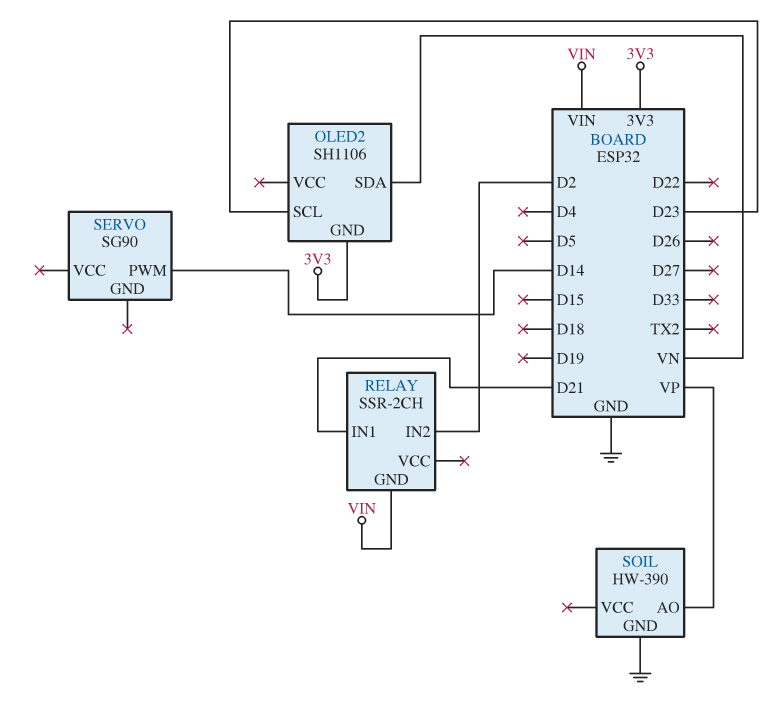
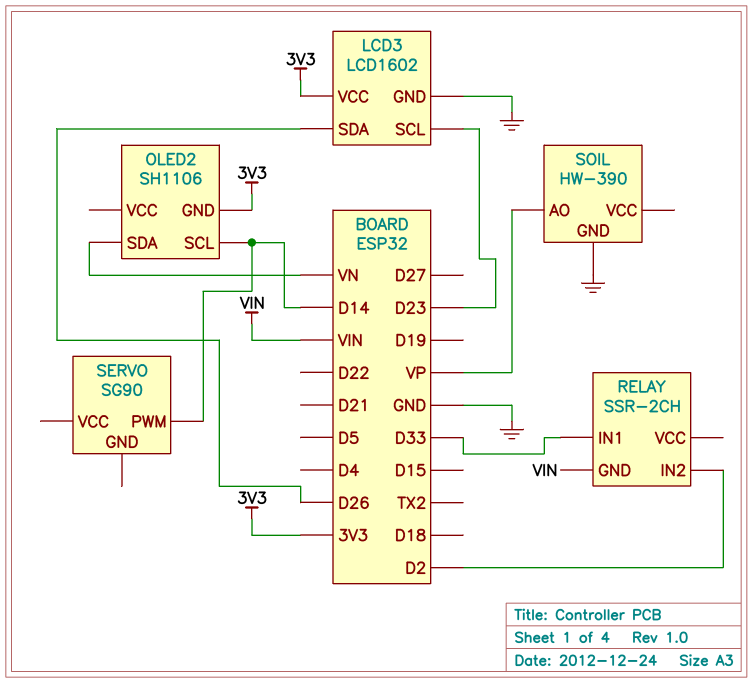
LCD3: none -> LCD1602
LCD3 pin GND: none -> GND
LCD3 pin SCL: none -> D23
LCD3 pin SDA: none -> D26
LCD3 pin VCC: none -> 3V3
OLED2 pin SCL: D23 -> D14
RELAY pin IN1: D21 -> D33

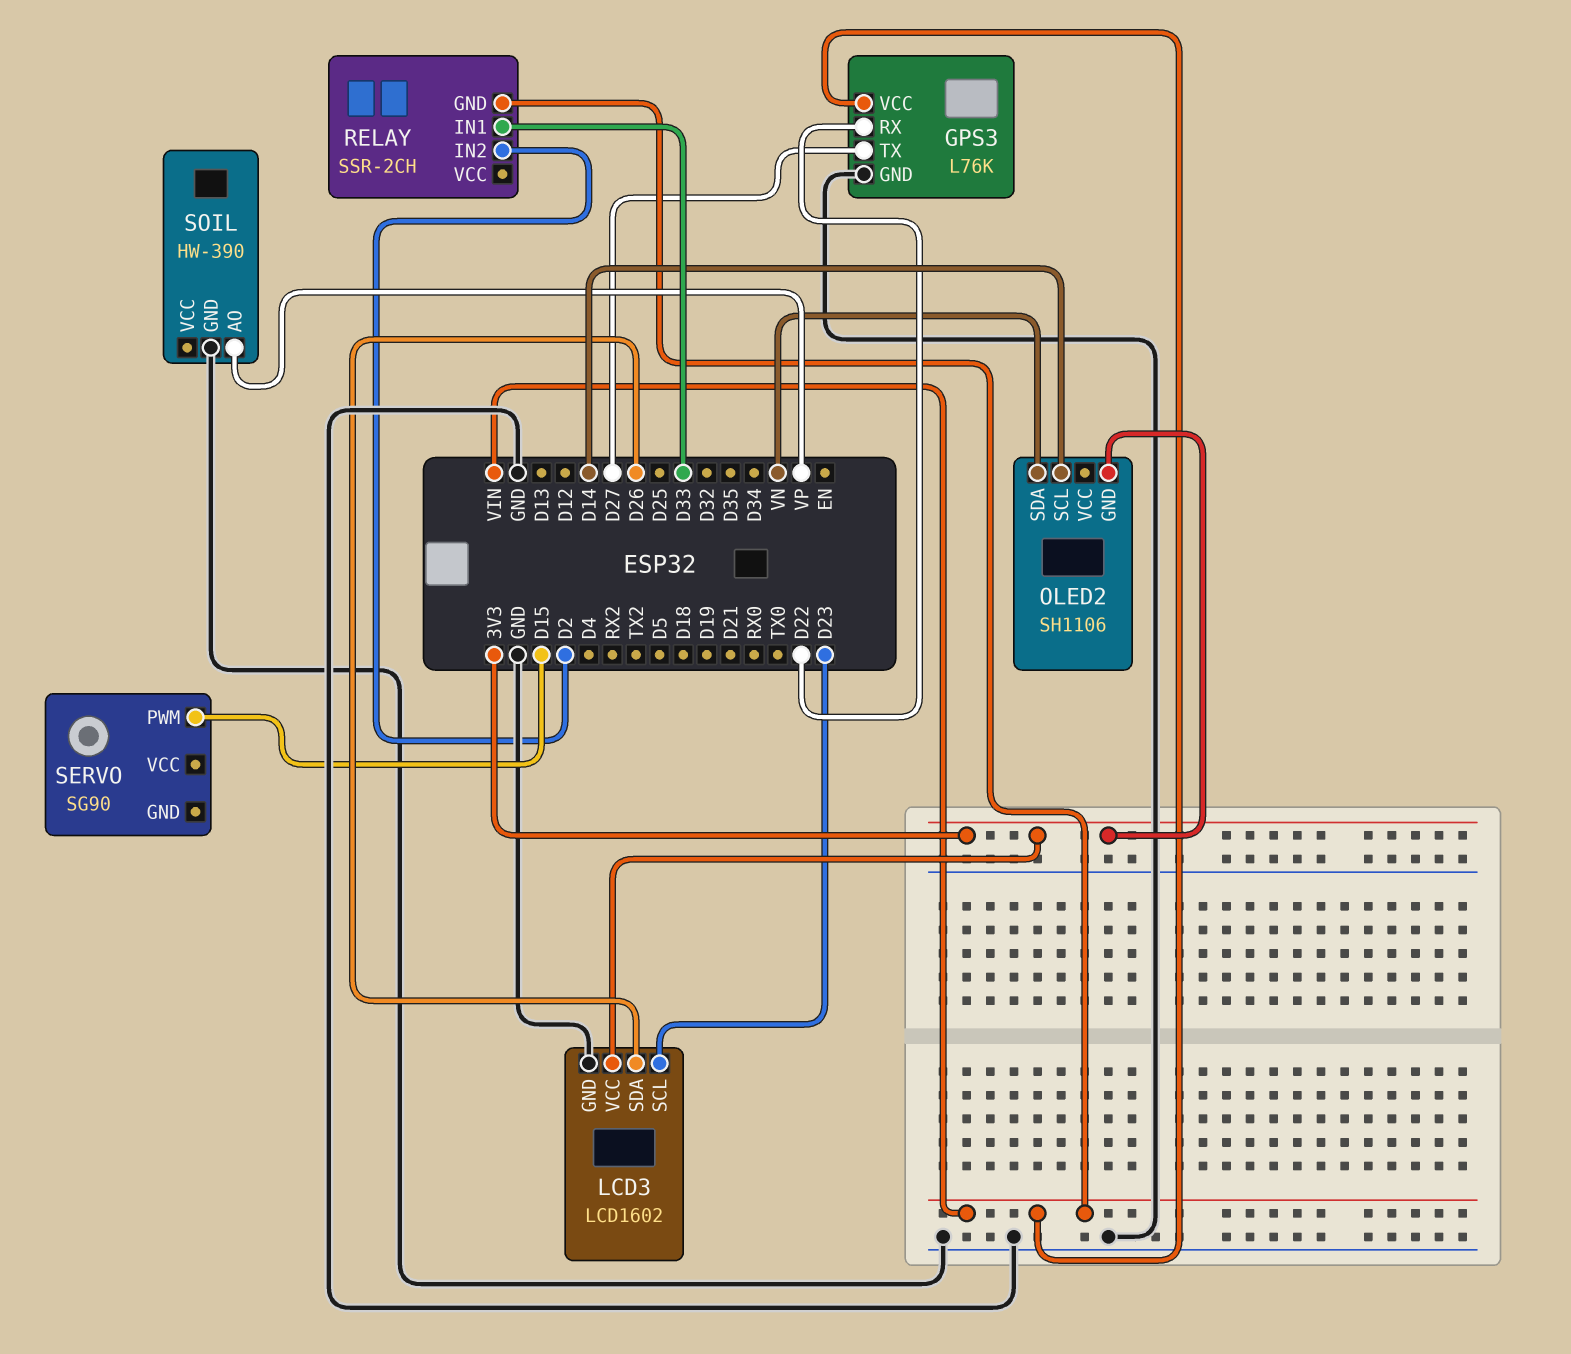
GPS3: none -> L76K
GPS3 pin GND: none -> GND
GPS3 pin RX: none -> D22
GPS3 pin TX: none -> D27
GPS3 pin VCC: none -> VIN
SERVO pin PWM: D14 -> D15

